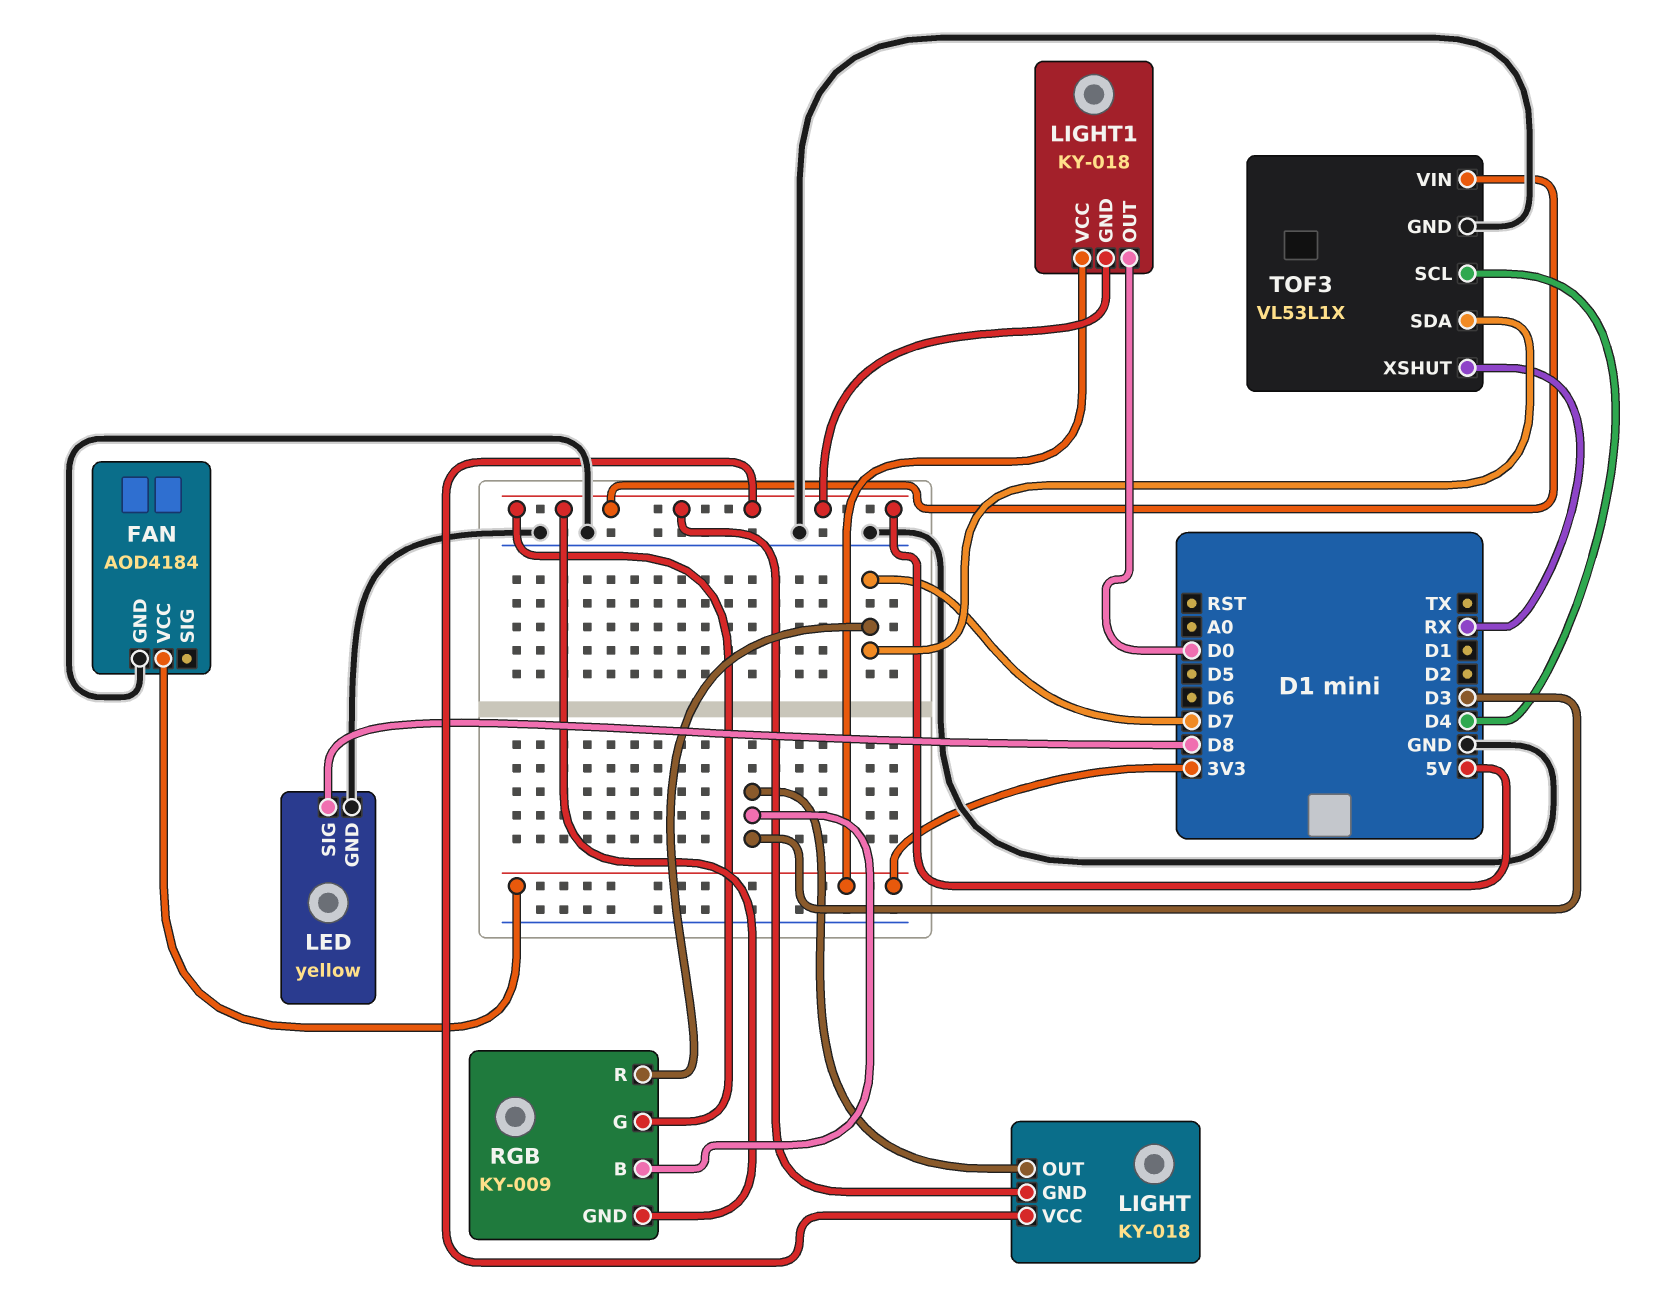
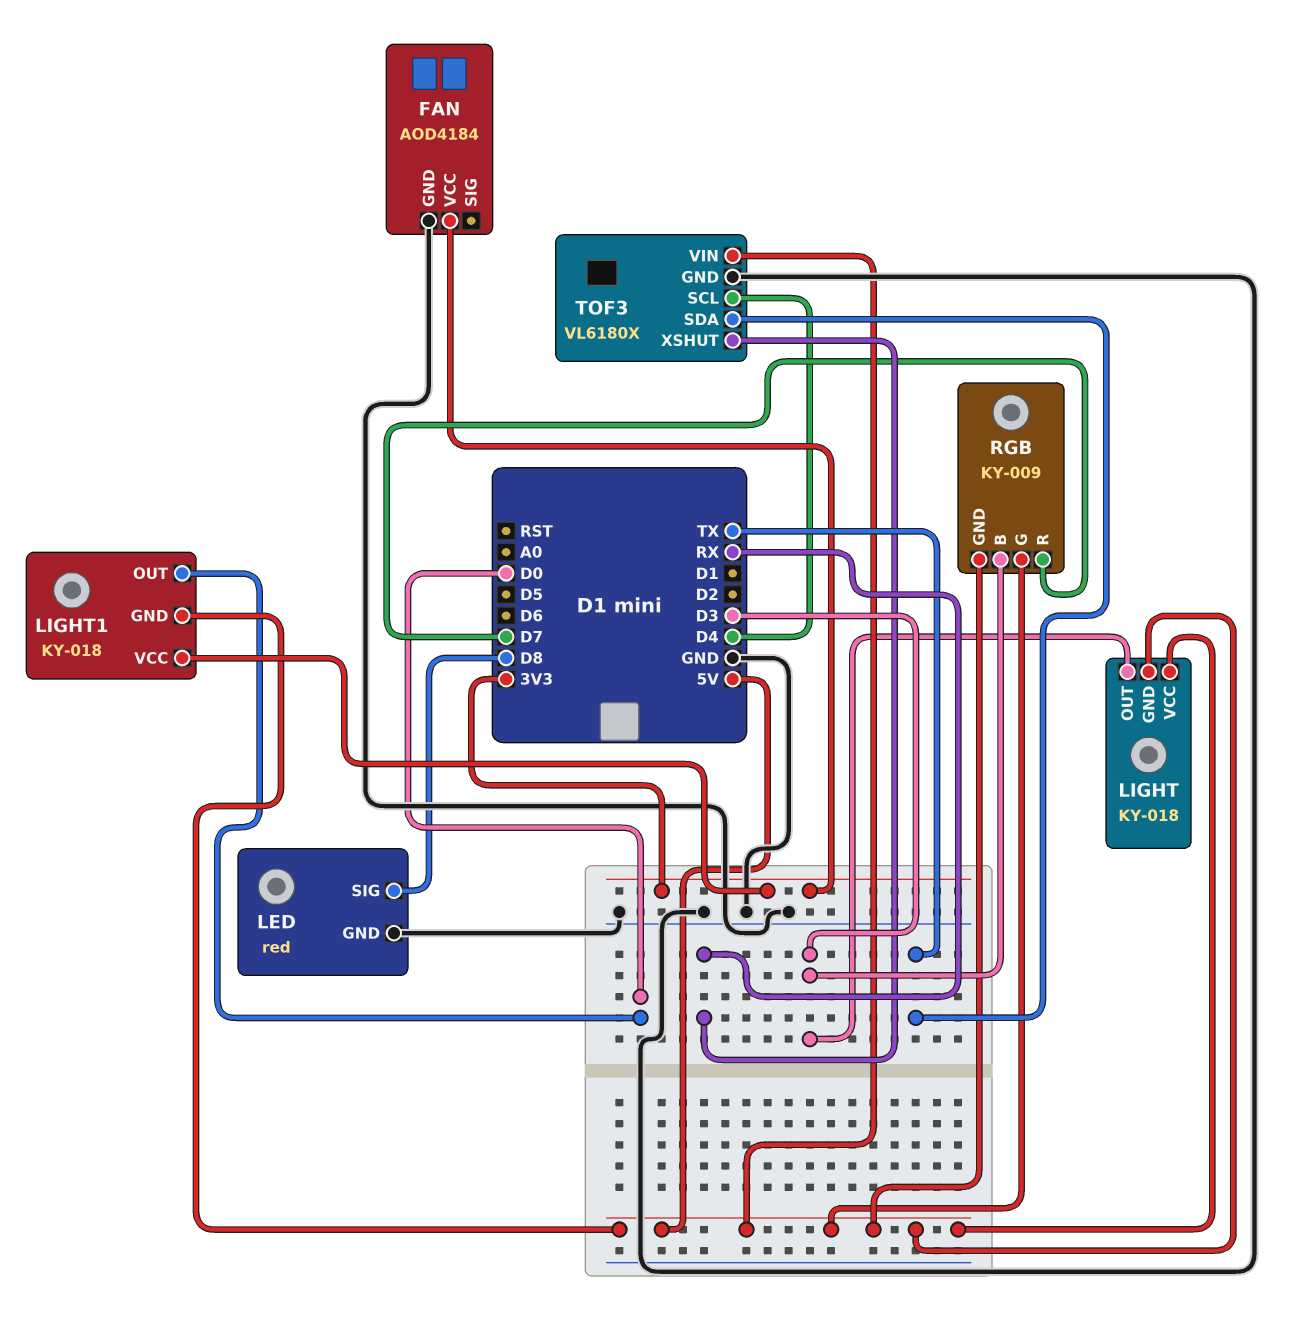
LED: yellow -> red
TOF3: VL53L1X -> VL6180X
TOF3 pin SDA: D7 -> TX

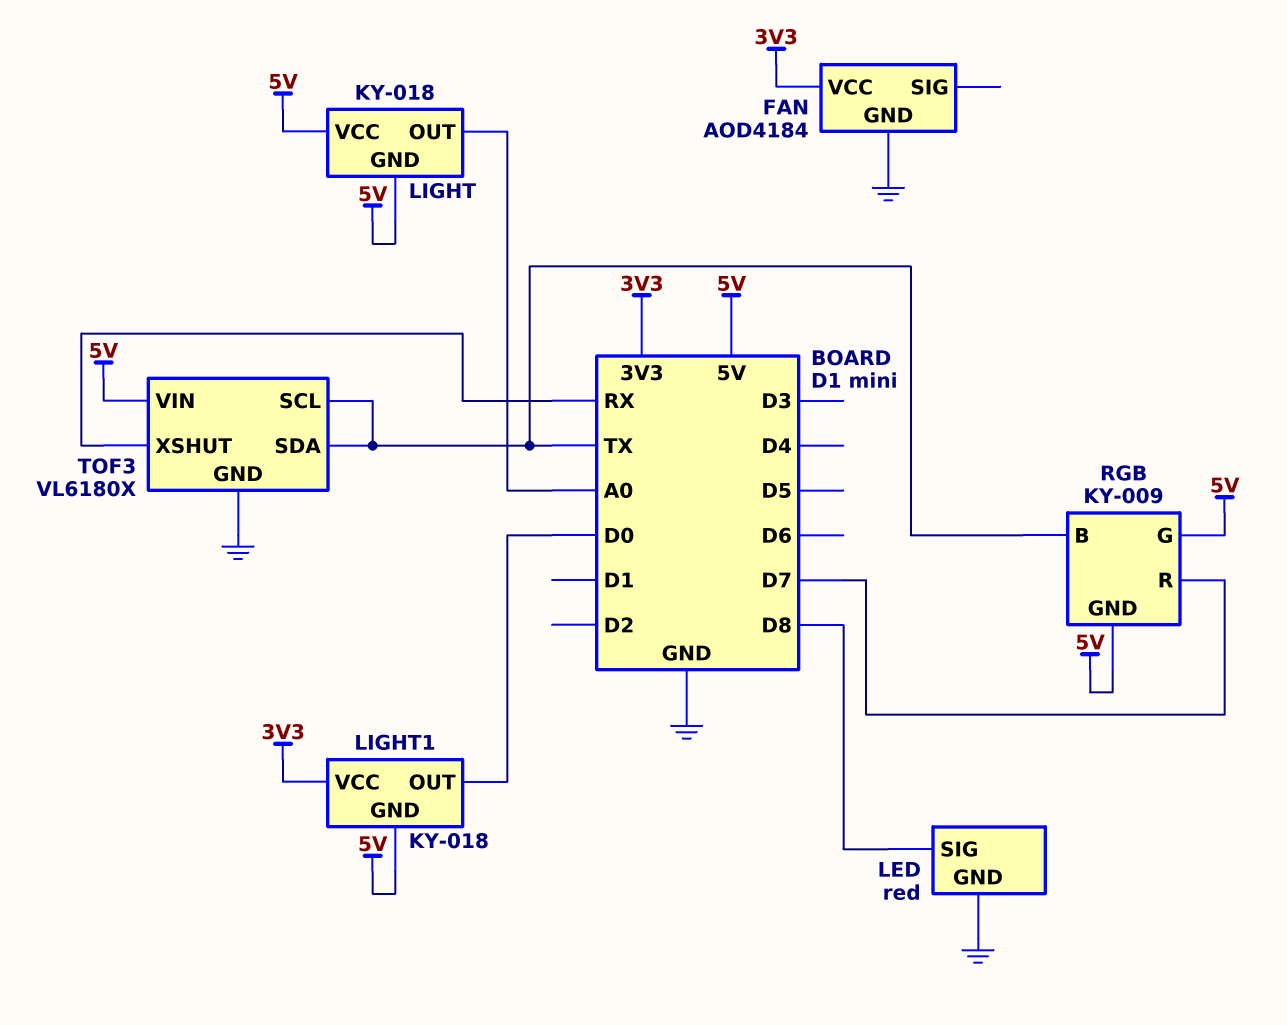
LIGHT pin OUT: D3 -> A0
RGB pin B: D3 -> TX
TOF3 pin SCL: D4 -> TX

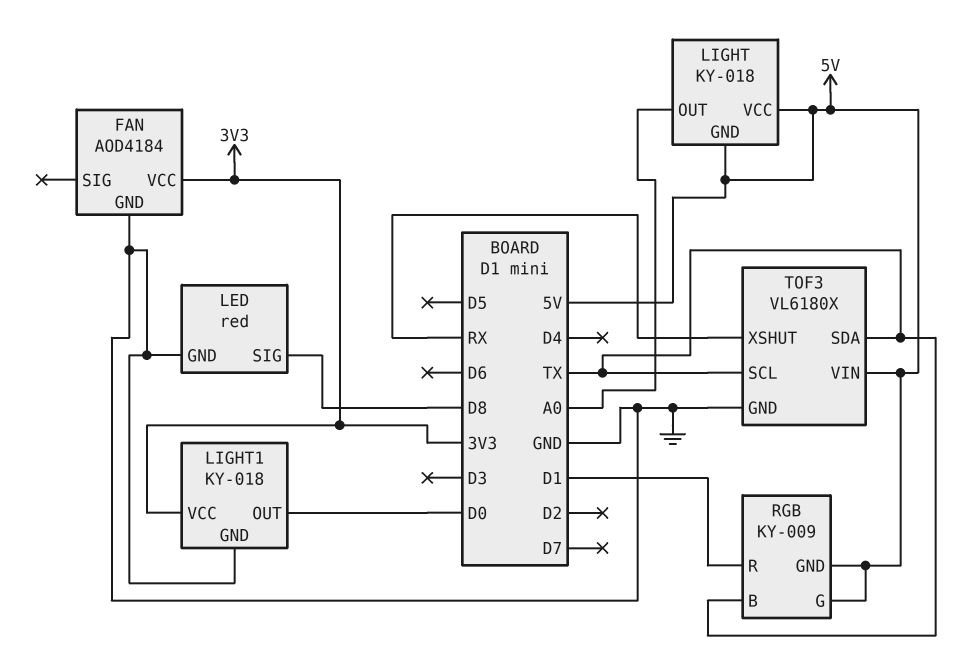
LIGHT1 pin GND: 5V -> GND
RGB pin R: D7 -> D1

